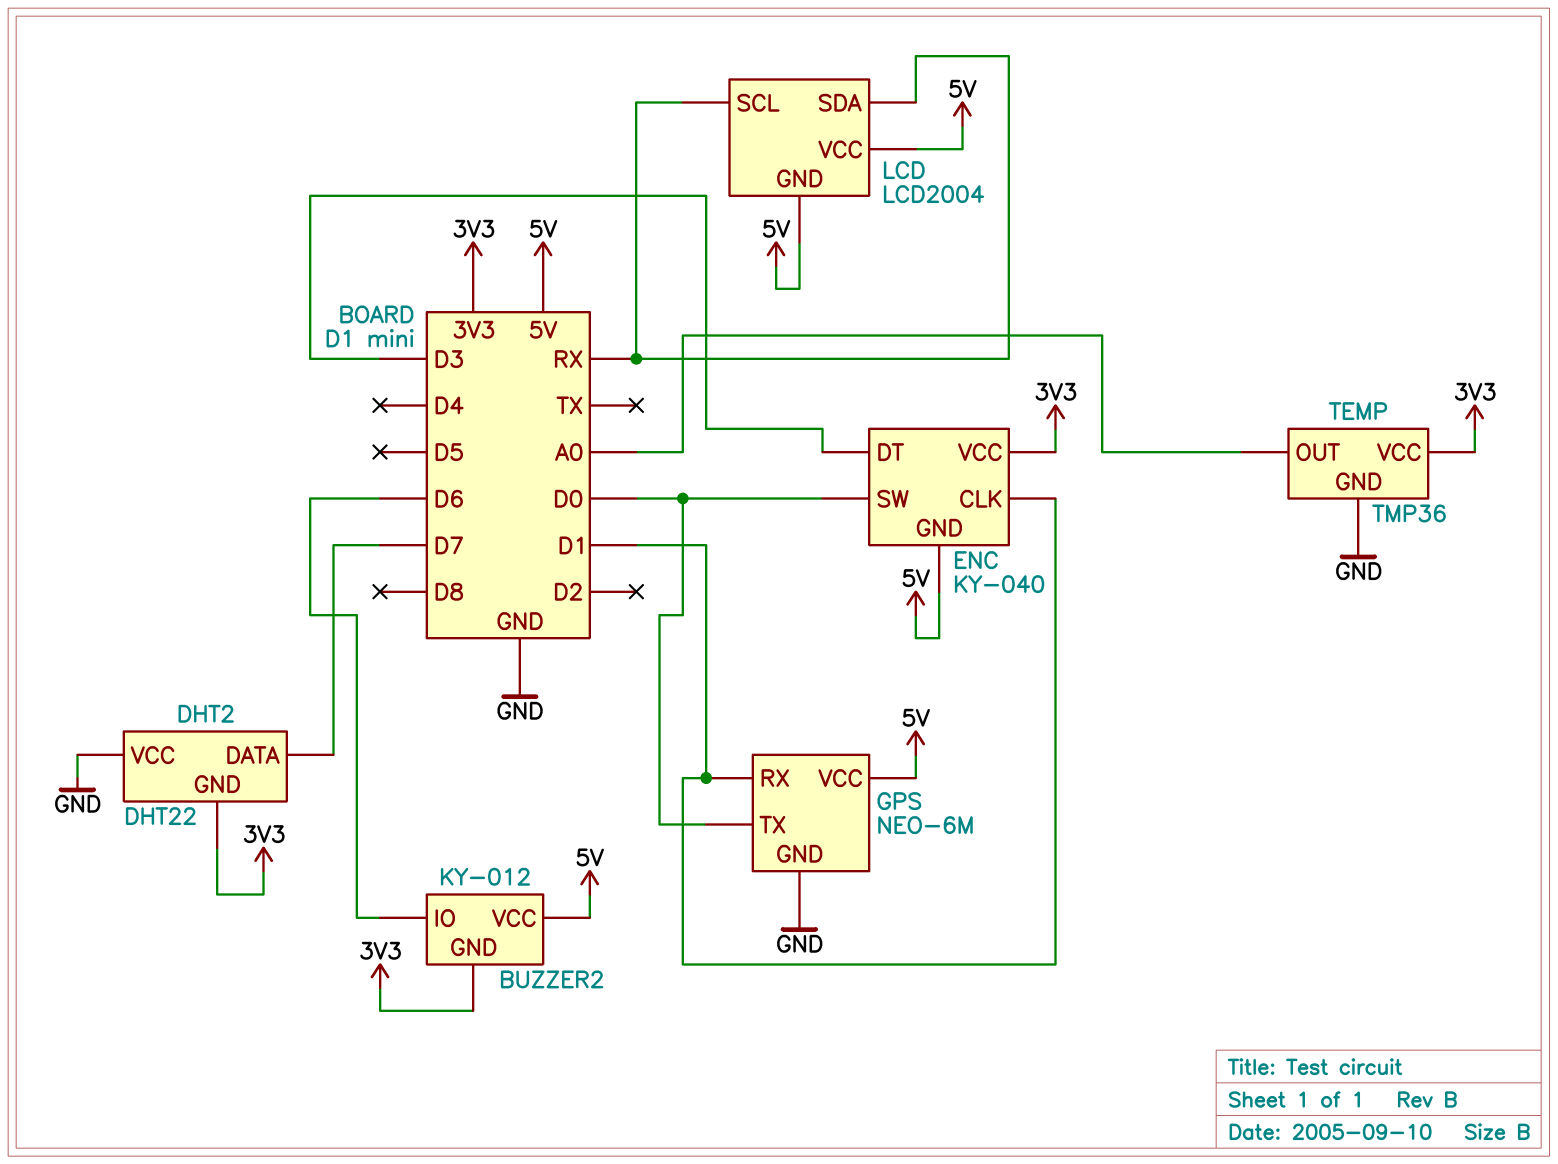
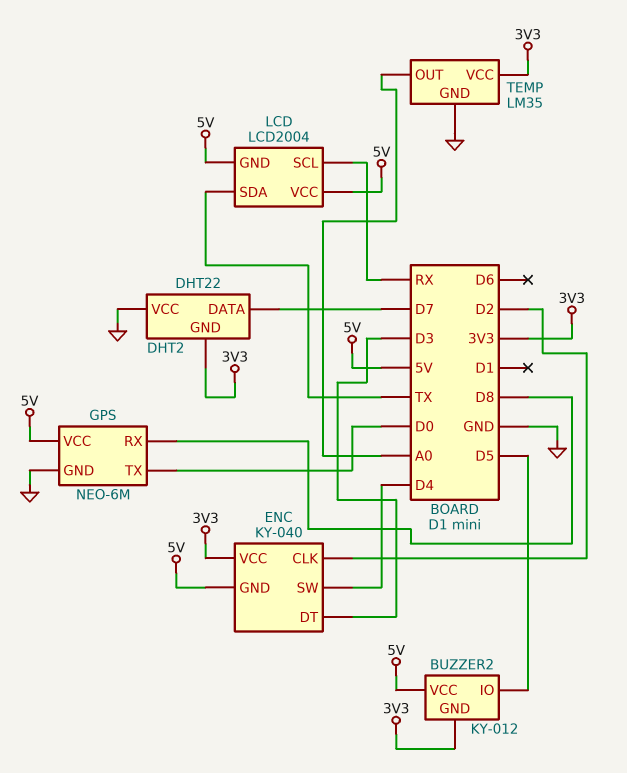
BUZZER2 pin IO: D6 -> D5
ENC pin CLK: D1 -> D2
ENC pin SW: D0 -> D4
GPS pin RX: D1 -> D8
LCD pin SDA: RX -> TX
TEMP: TMP36 -> LM35

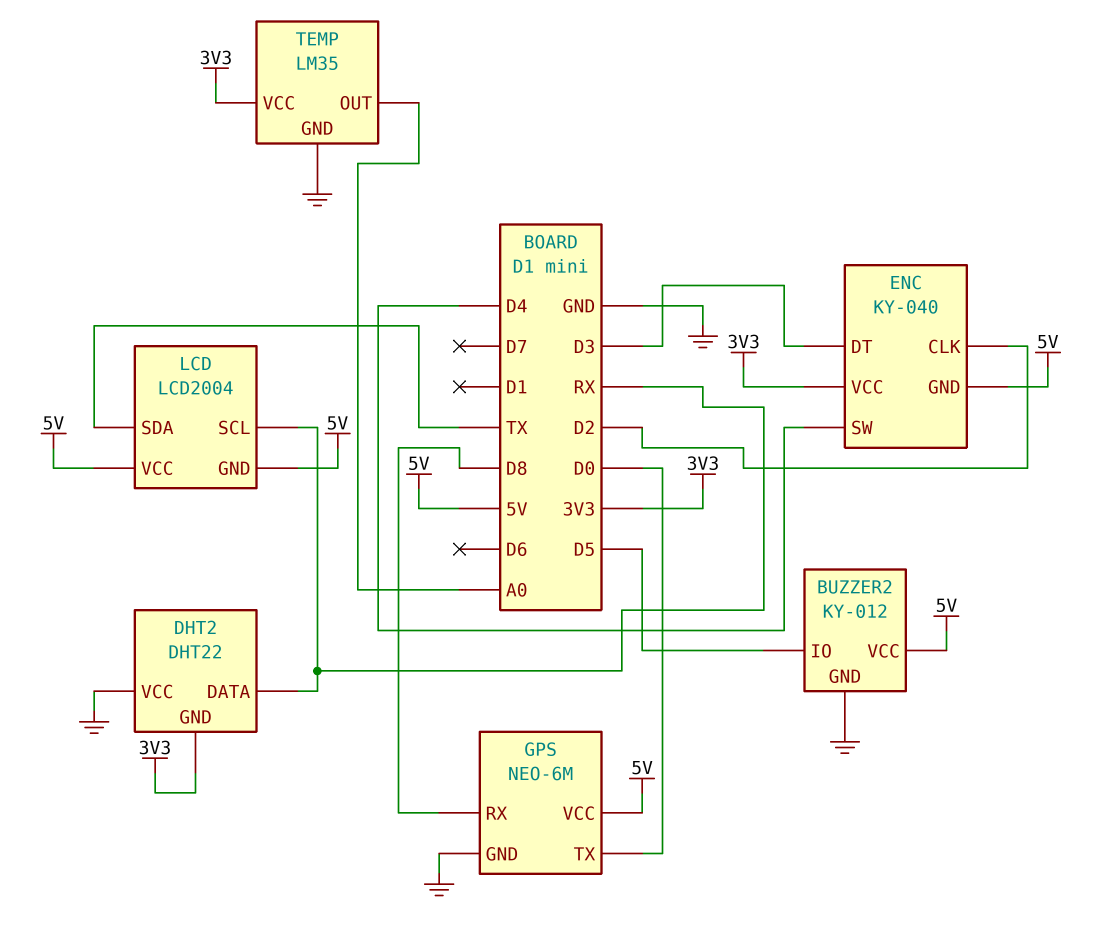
BUZZER2 pin GND: 3V3 -> GND
DHT2 pin DATA: D7 -> RX

